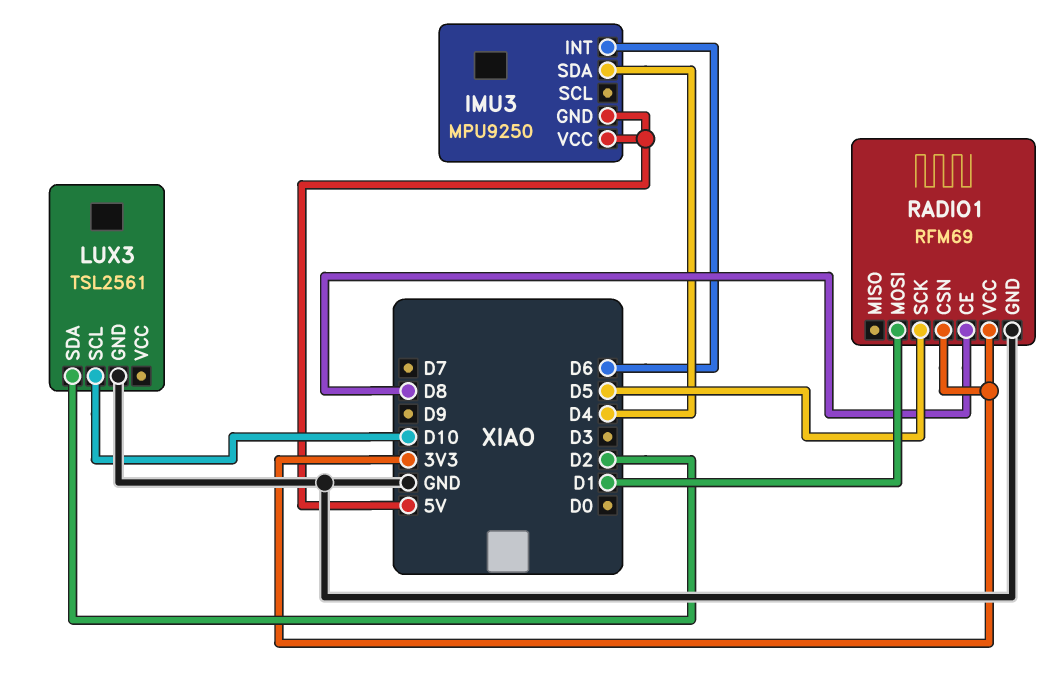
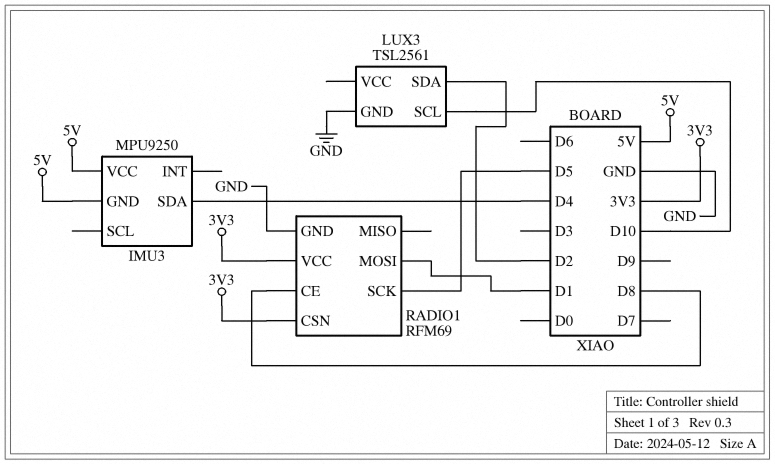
IMU3 pin INT: D6 -> none

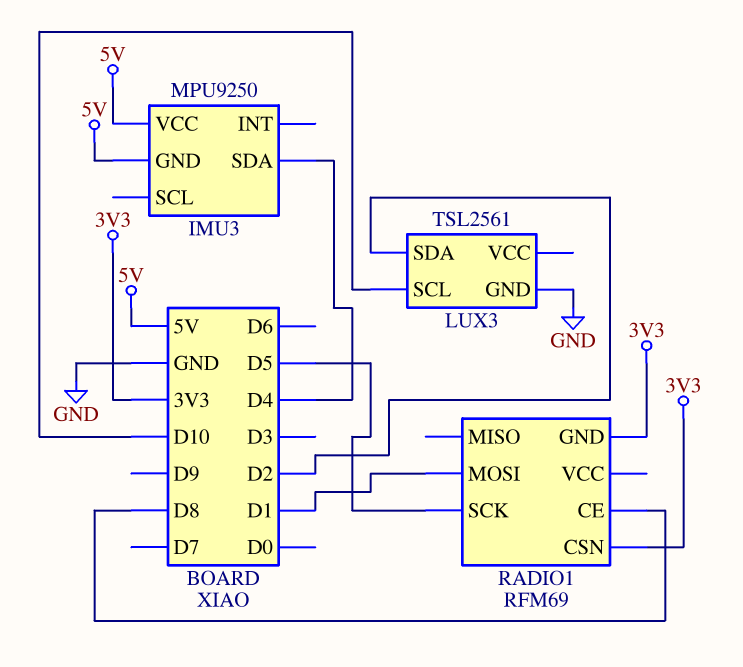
RADIO1 pin GND: GND -> 3V3
RADIO1 pin VCC: 3V3 -> none

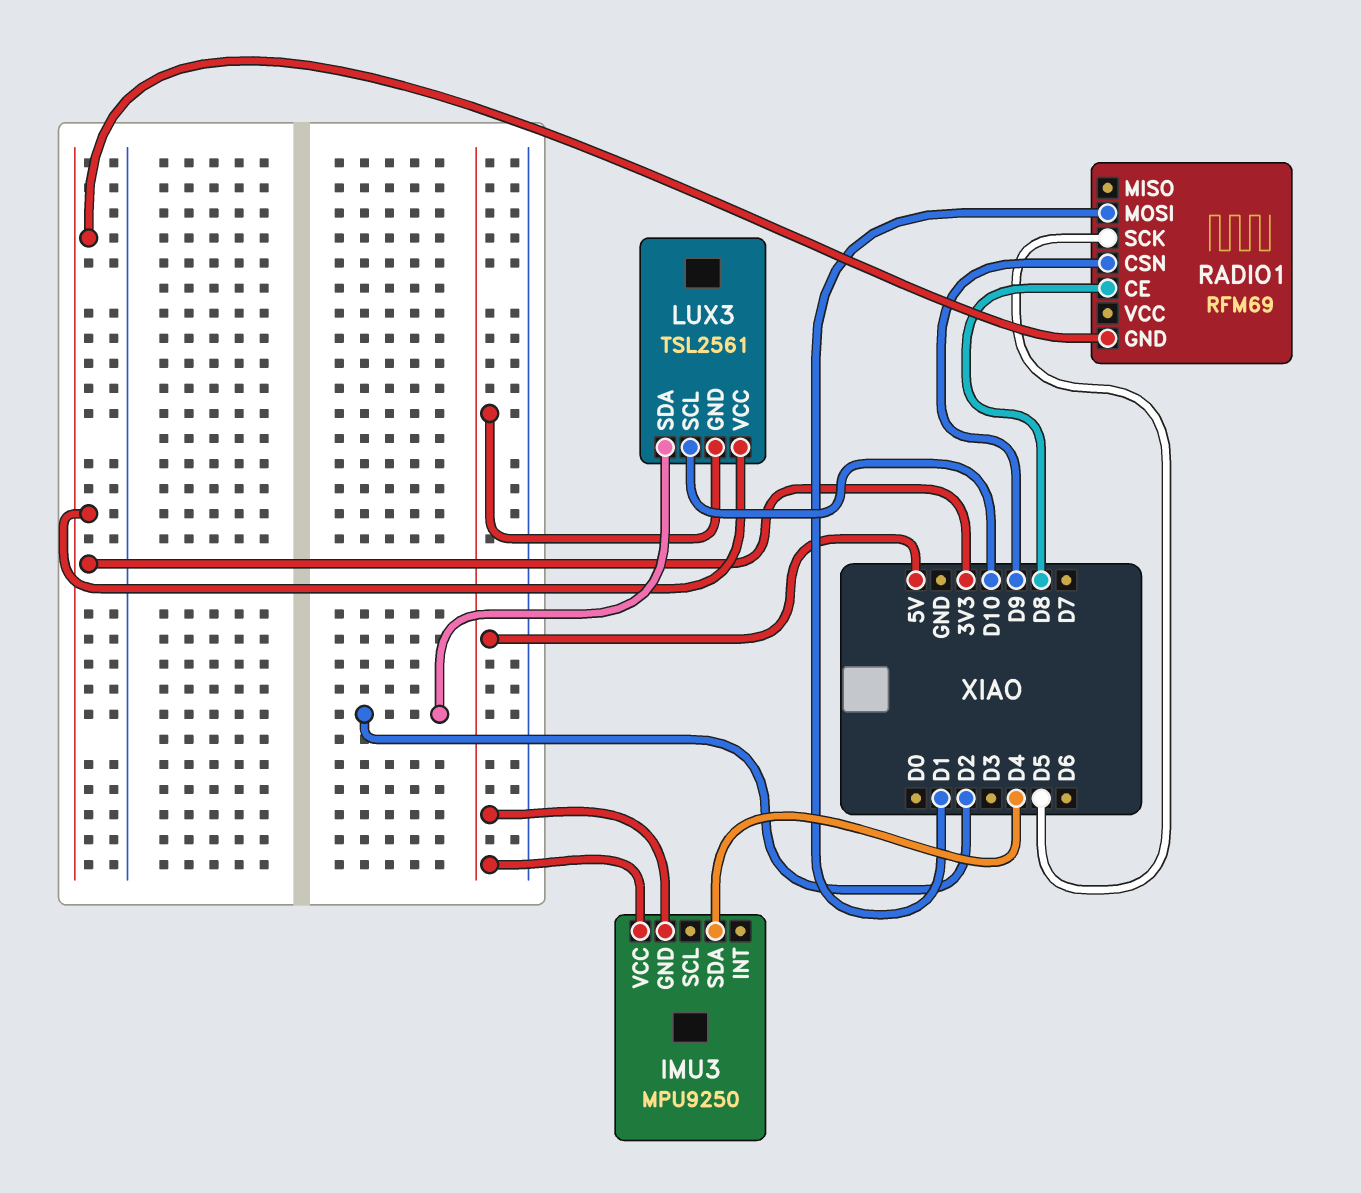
LUX3 pin GND: GND -> 5V
LUX3 pin VCC: none -> 3V3
RADIO1 pin CSN: 3V3 -> D9

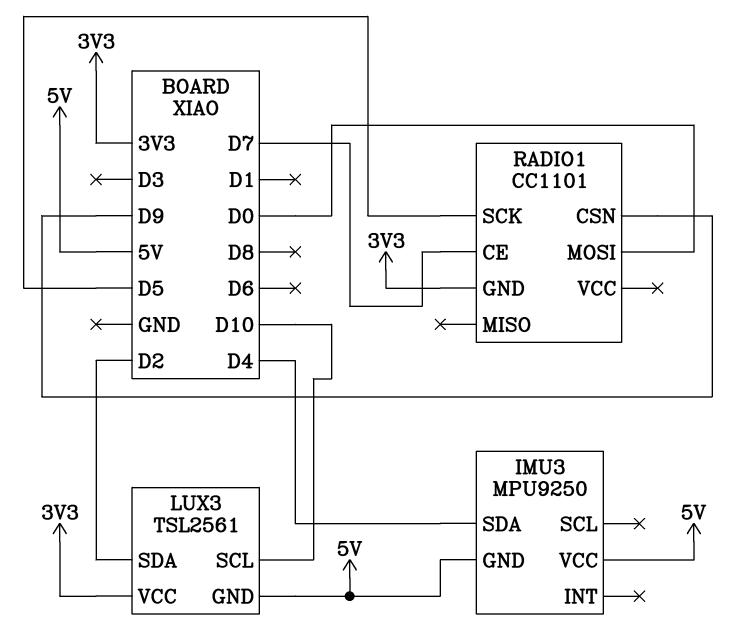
RADIO1: RFM69 -> CC1101
RADIO1 pin CE: D8 -> D7
RADIO1 pin MOSI: D1 -> D0

